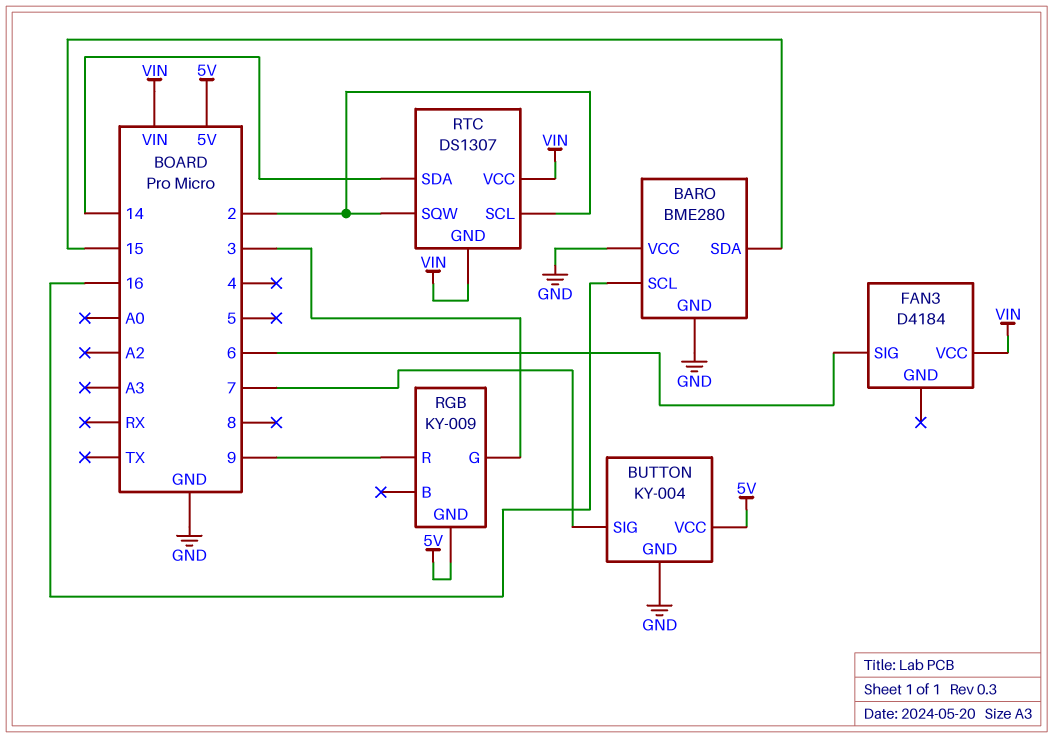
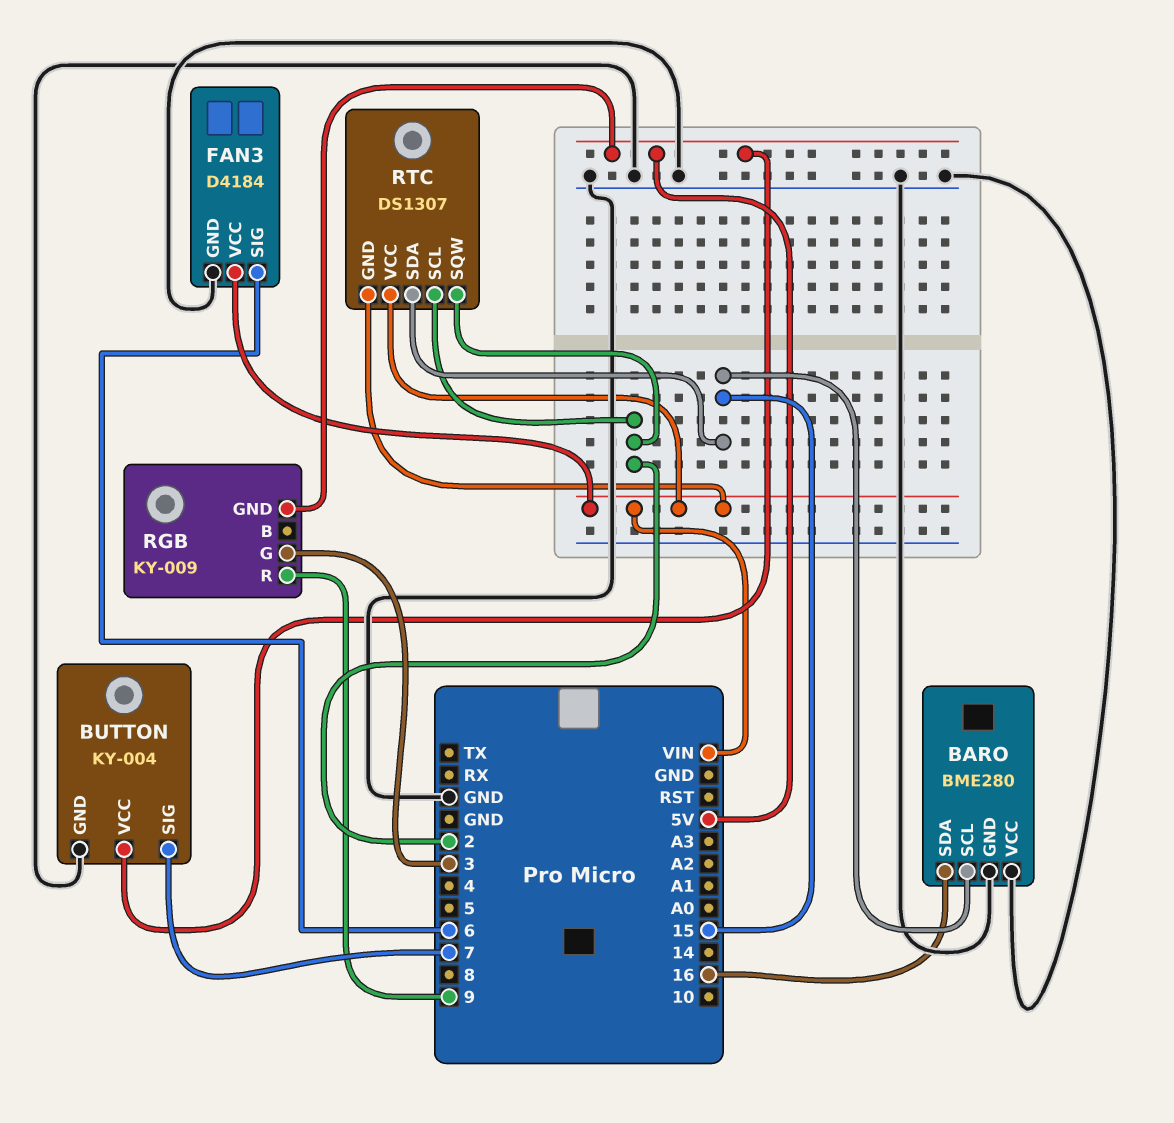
BARO pin SCL: 16 -> 15
BARO pin SDA: 15 -> 16
FAN3 pin GND: none -> GND
RTC pin SDA: 14 -> 15

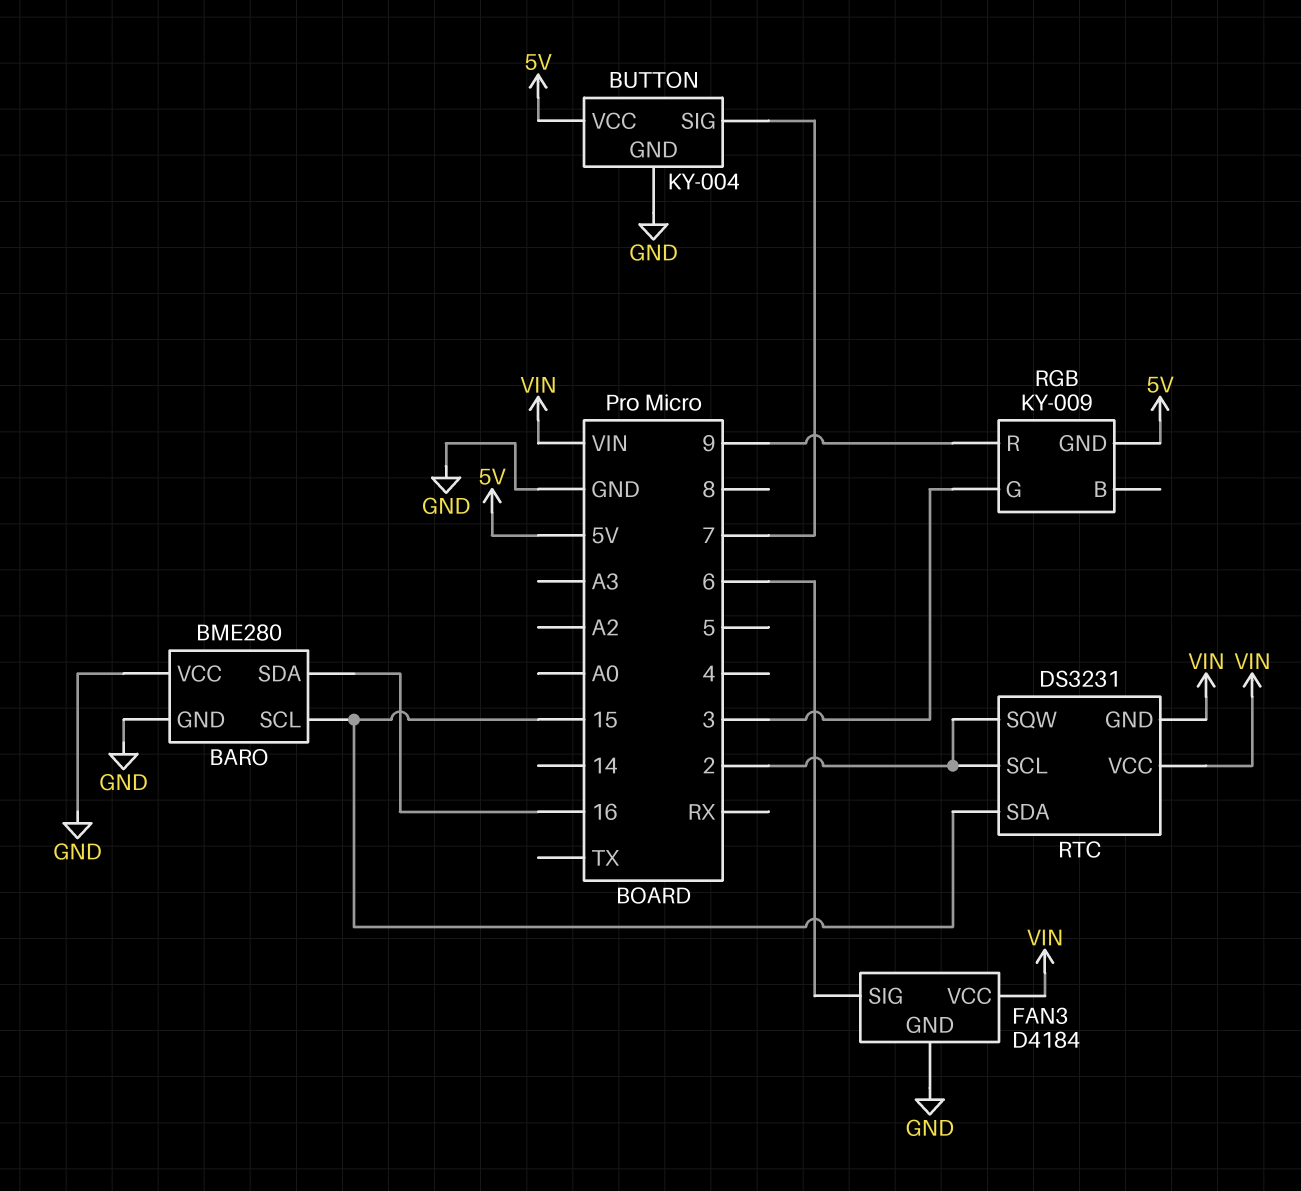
RTC: DS1307 -> DS3231

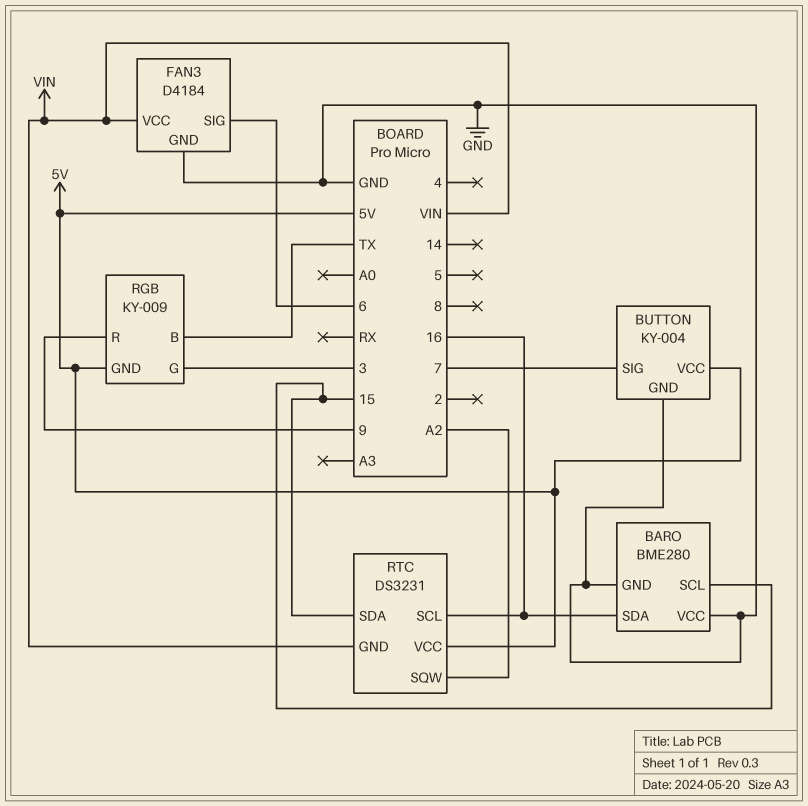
RGB pin B: none -> TX
RTC pin SCL: 2 -> 16
RTC pin SQW: 2 -> A2
RTC pin VCC: VIN -> 5V

